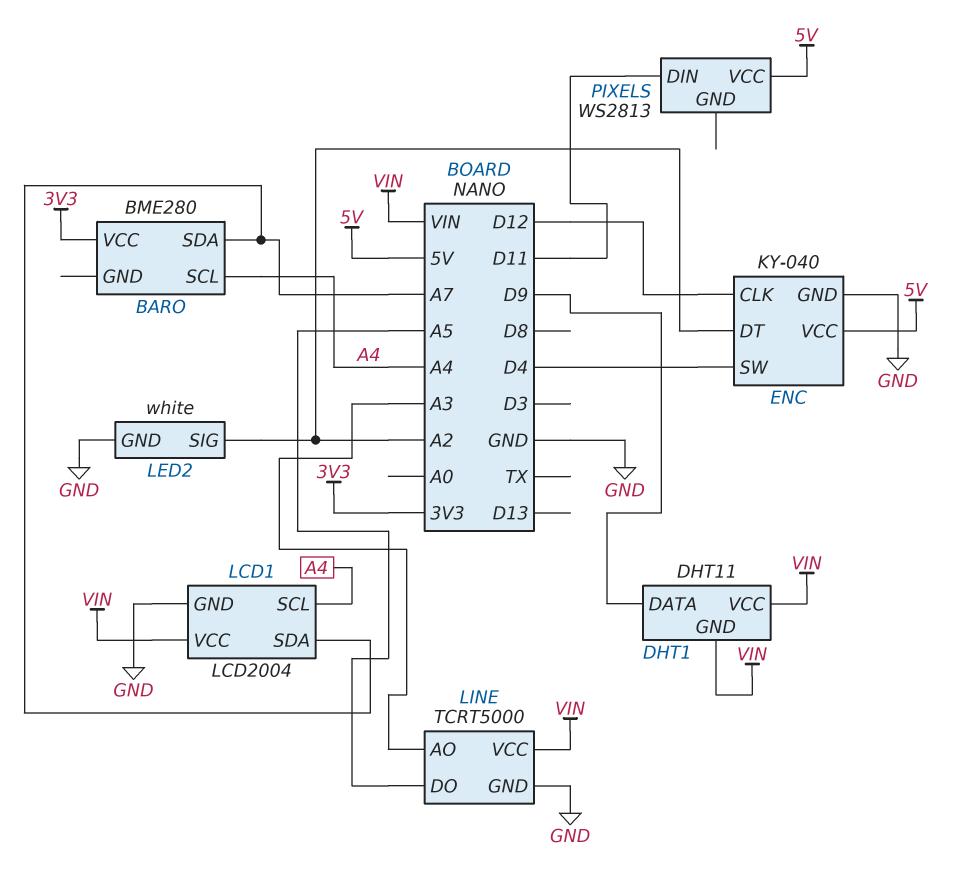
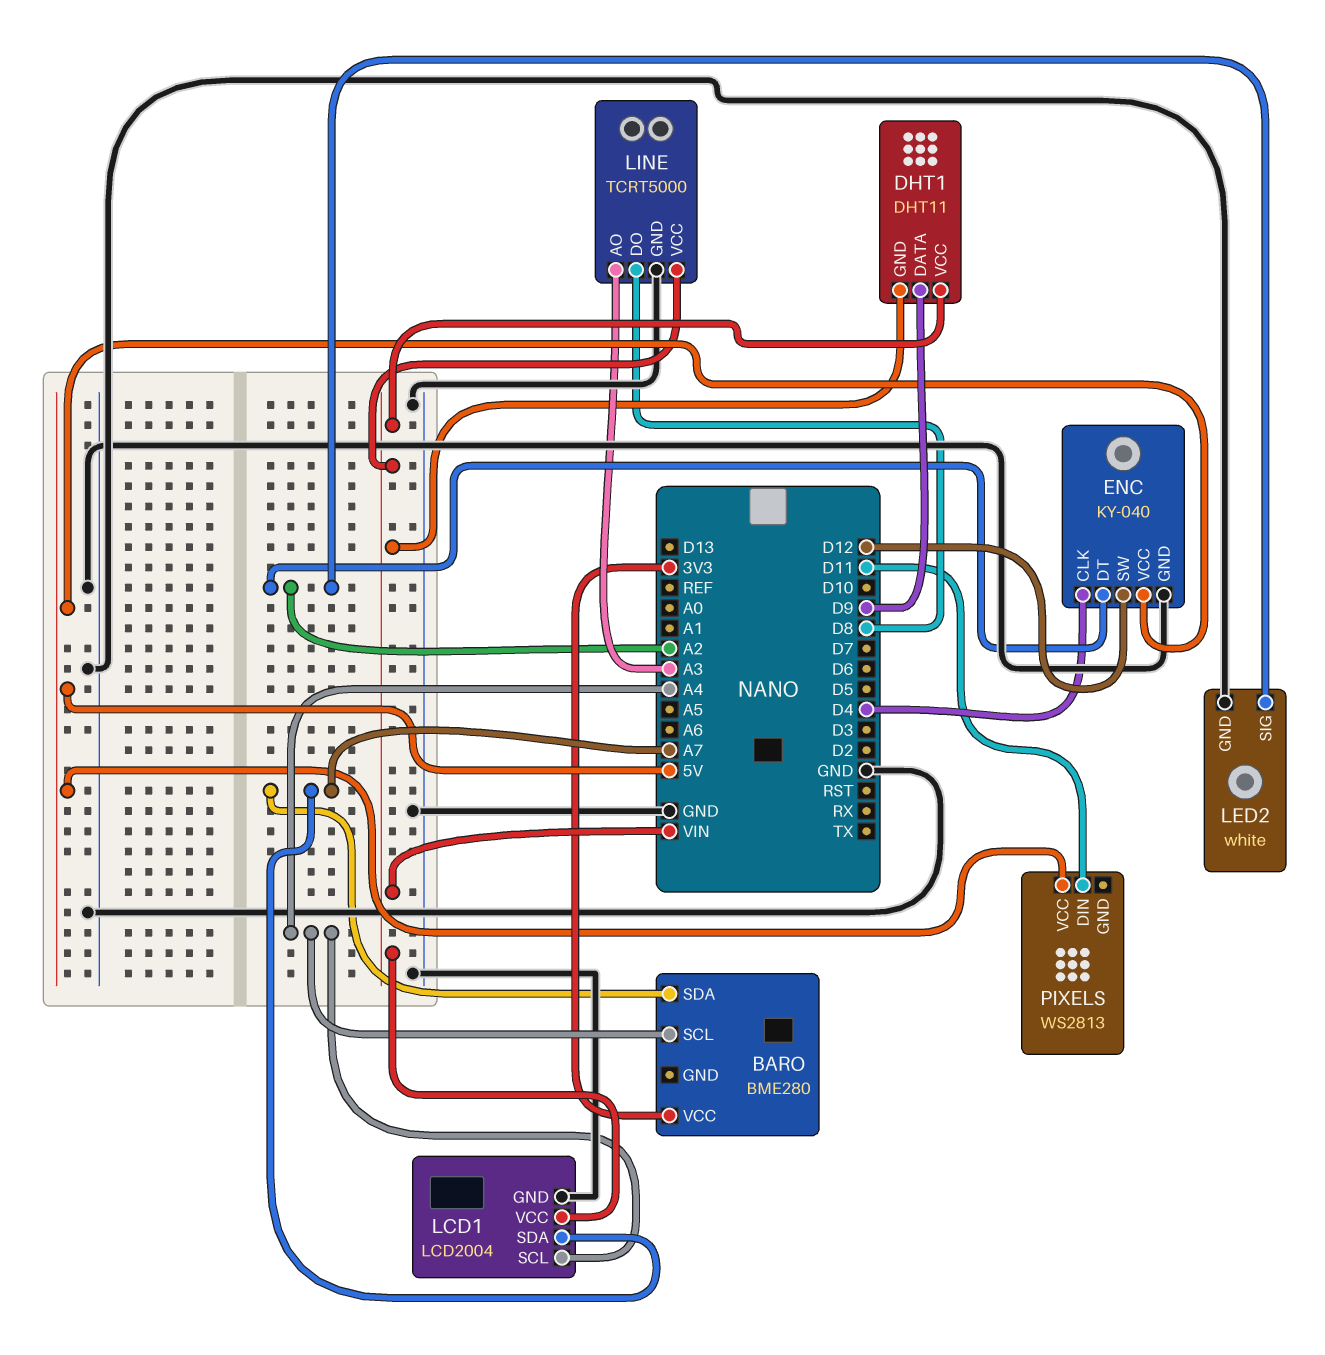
ENC pin CLK: D12 -> D4
ENC pin SW: D4 -> D12
LINE pin DO: A5 -> D8

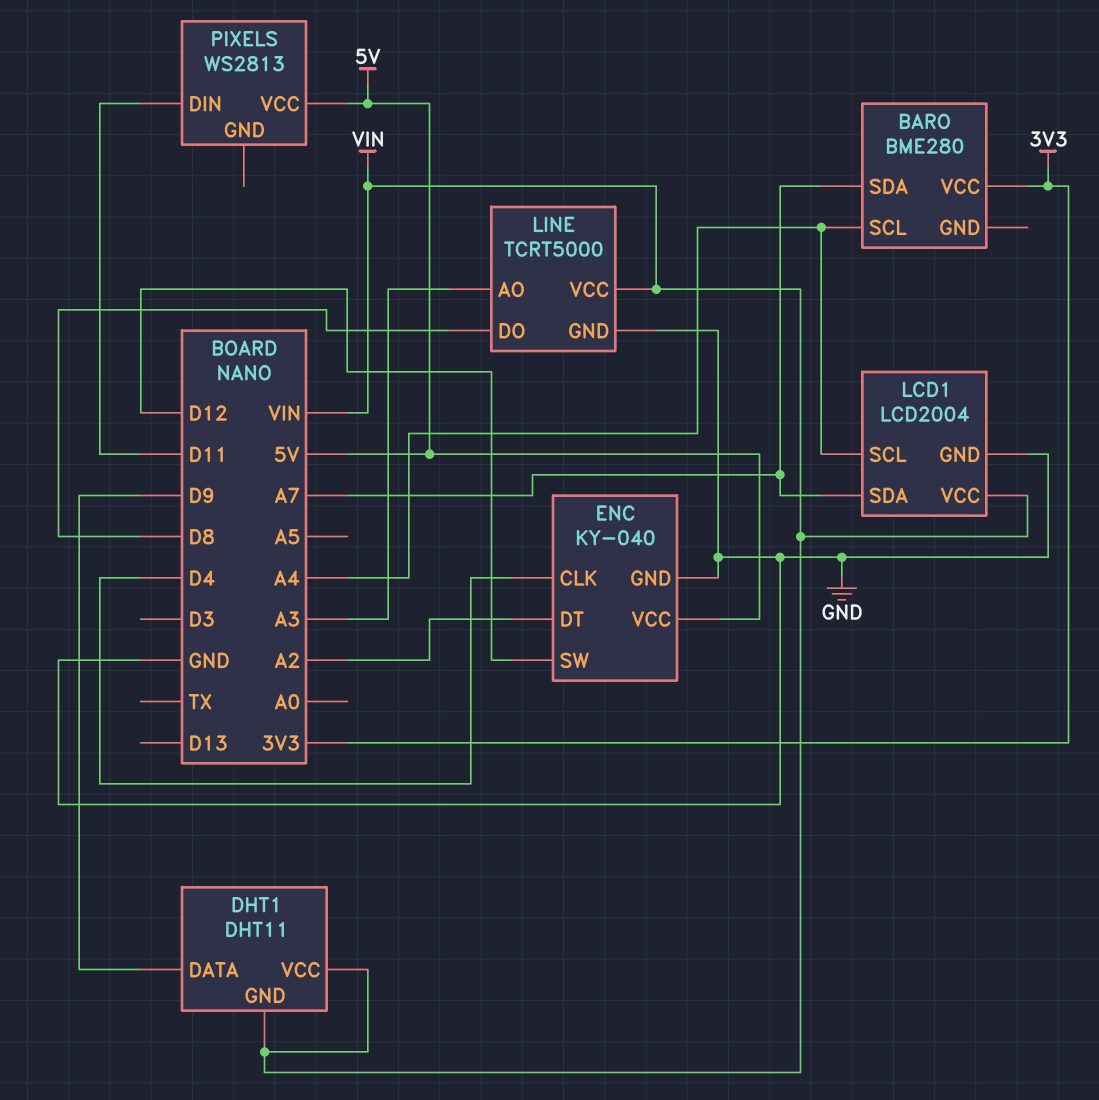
LED2: white -> none
LED2 pin GND: GND -> none
LED2 pin SIG: A2 -> none

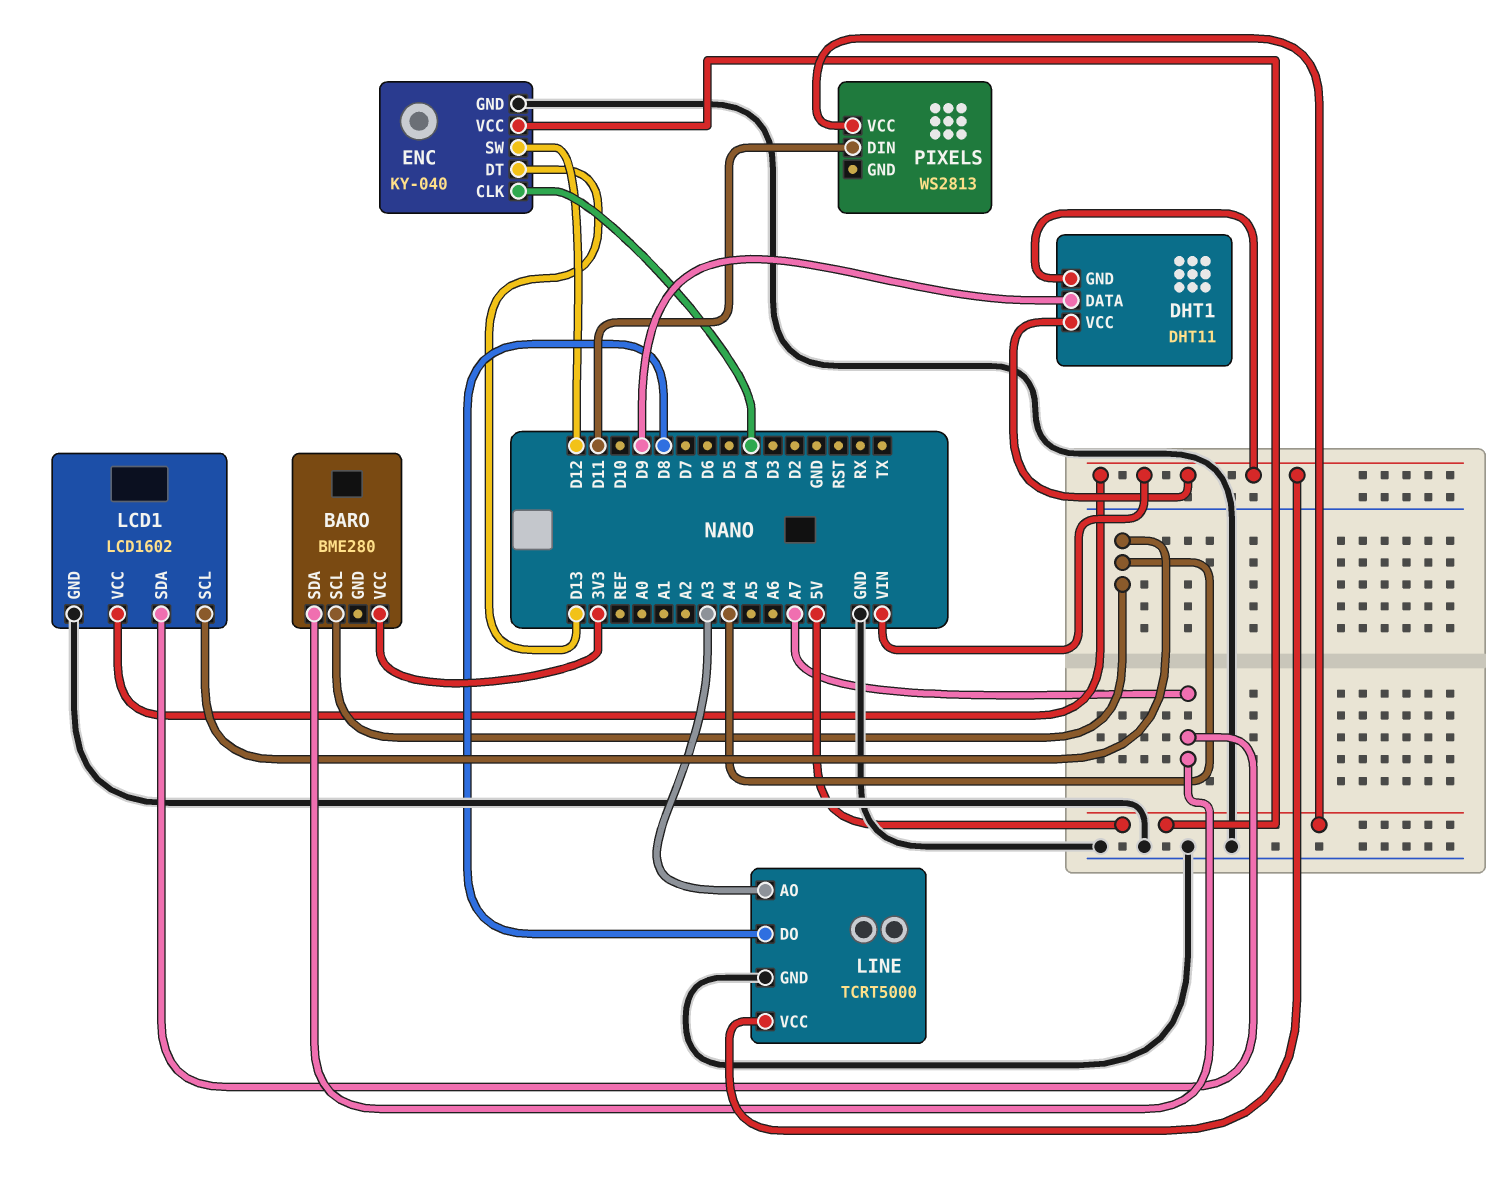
ENC pin DT: A2 -> D13
LCD1: LCD2004 -> LCD1602

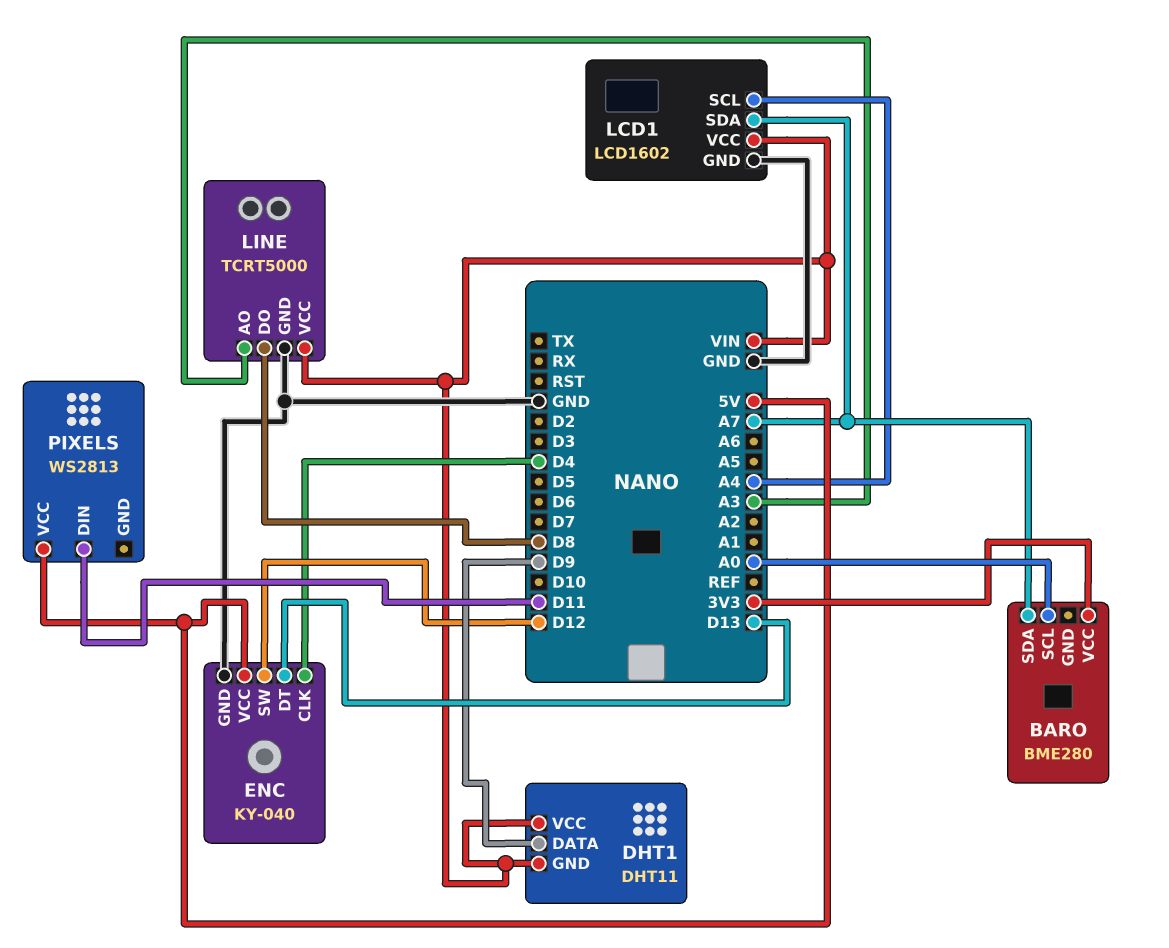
BARO pin SCL: A4 -> A0

